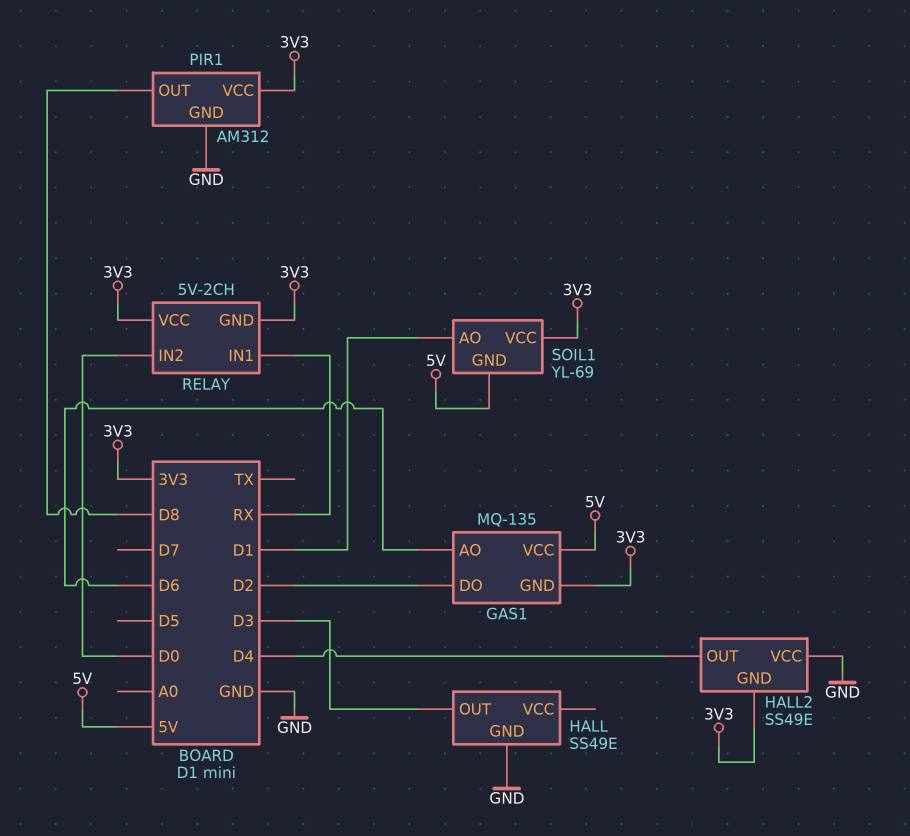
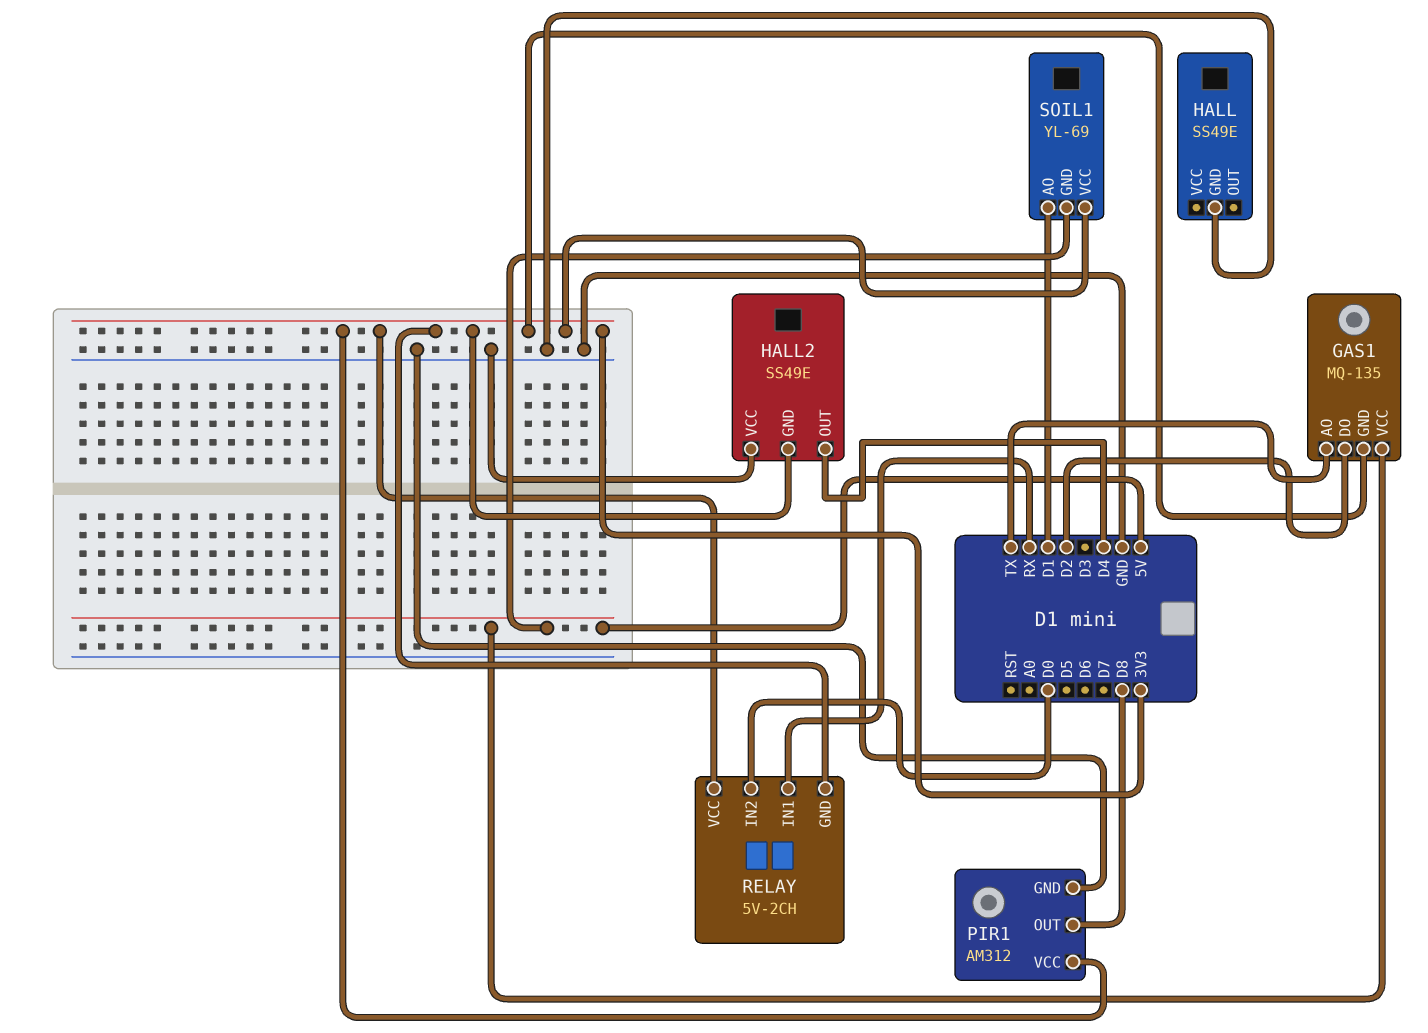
GAS1 pin AO: D6 -> TX
HALL pin OUT: D3 -> none

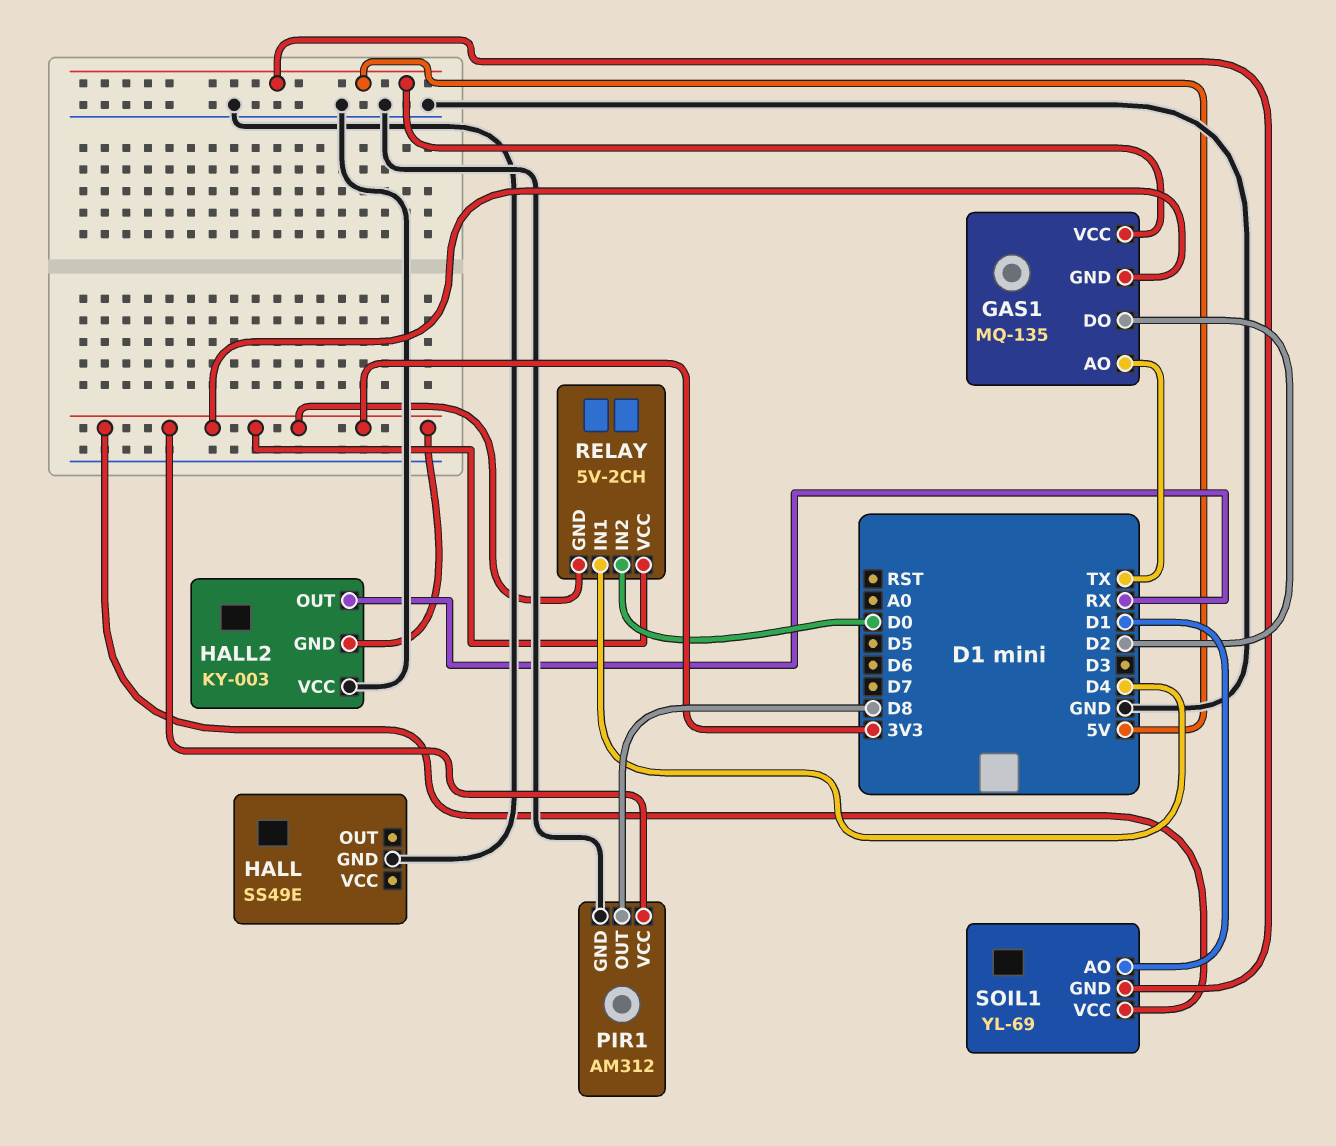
HALL2: SS49E -> KY-003
HALL2 pin OUT: D4 -> RX
RELAY pin IN1: RX -> D4

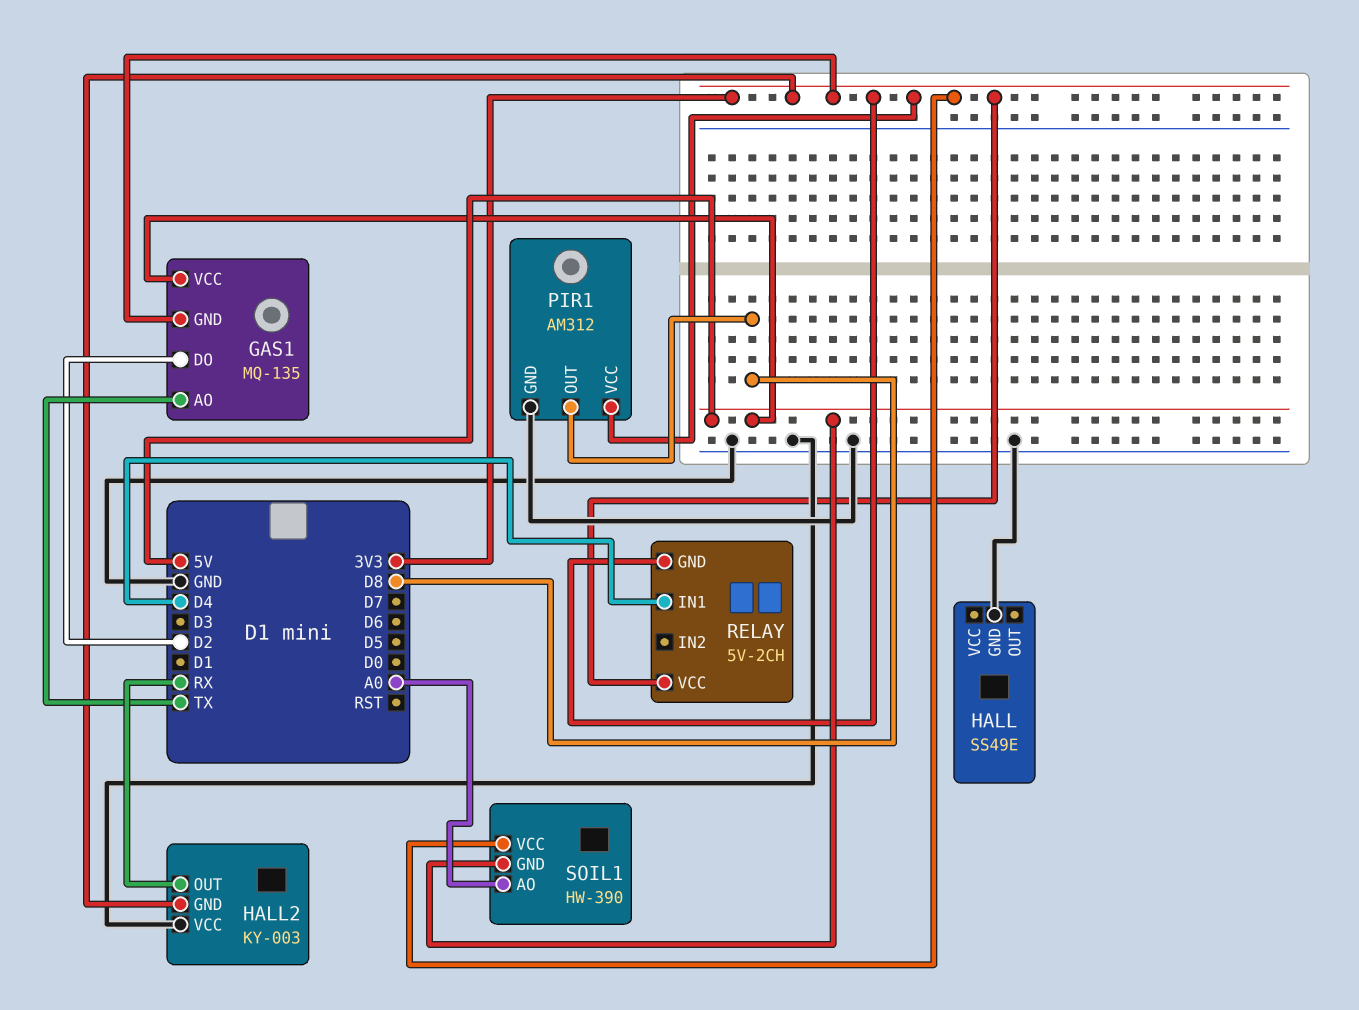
RELAY pin IN2: D0 -> none
SOIL1: YL-69 -> HW-390
SOIL1 pin AO: D1 -> A0

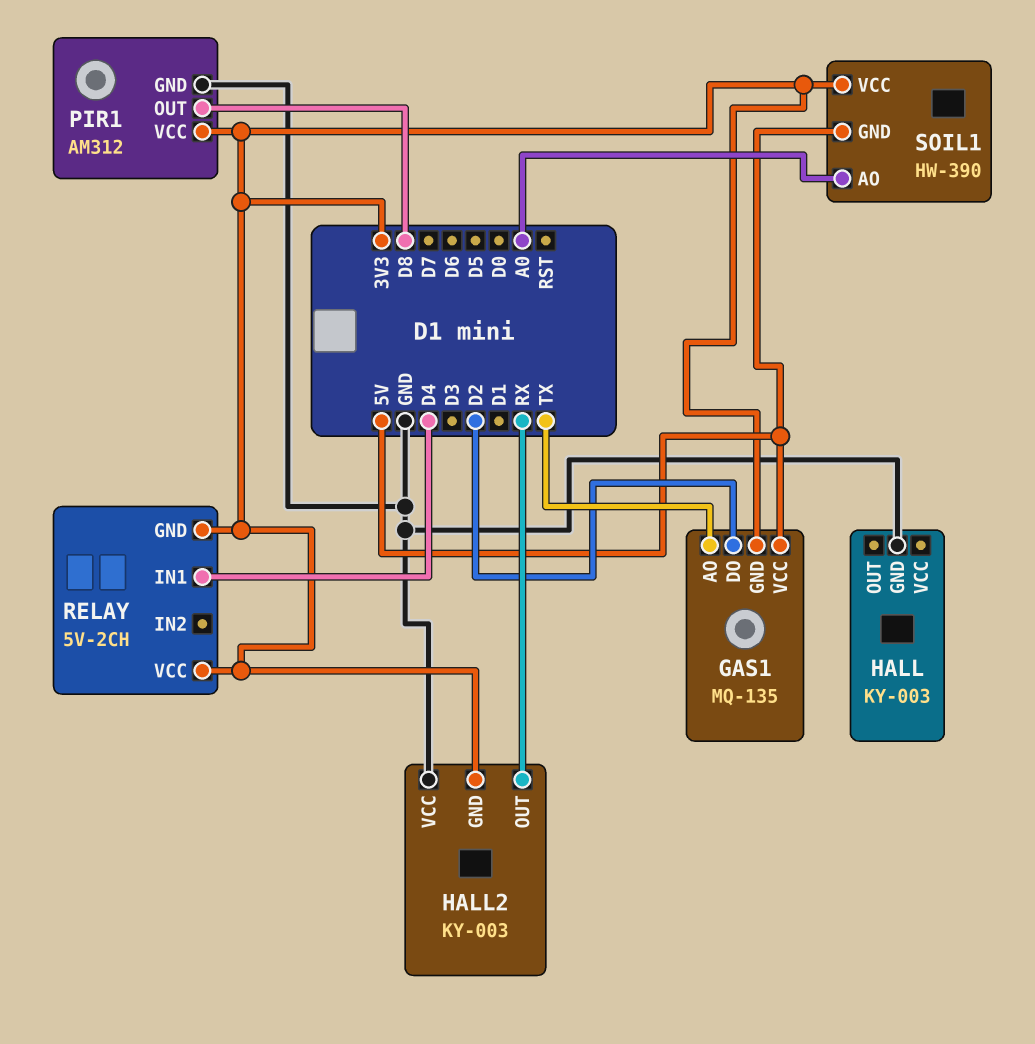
HALL: SS49E -> KY-003

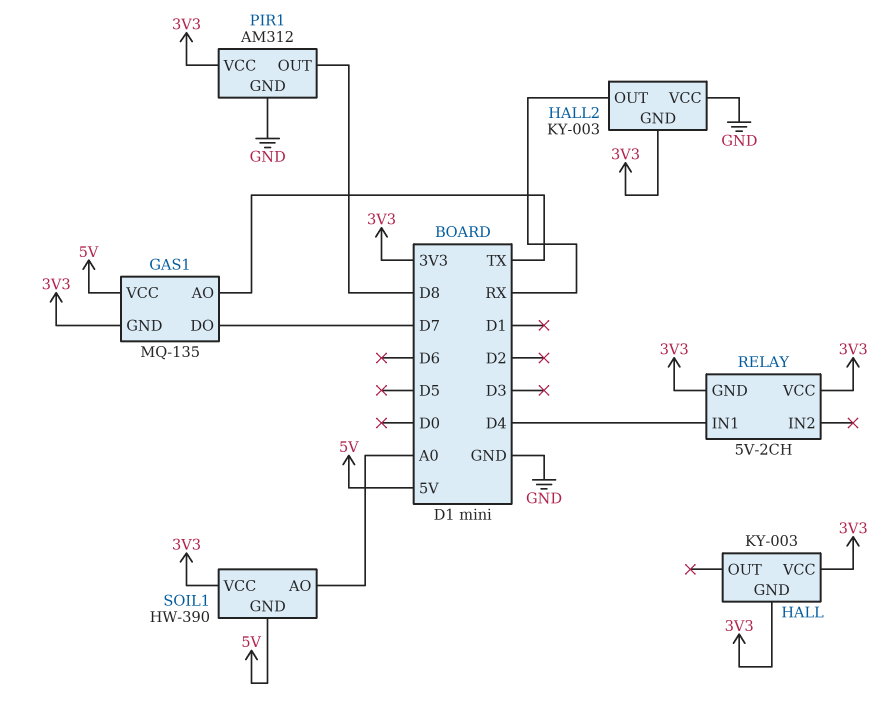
GAS1 pin DO: D2 -> D7
HALL pin GND: GND -> 3V3
HALL pin VCC: none -> 3V3

